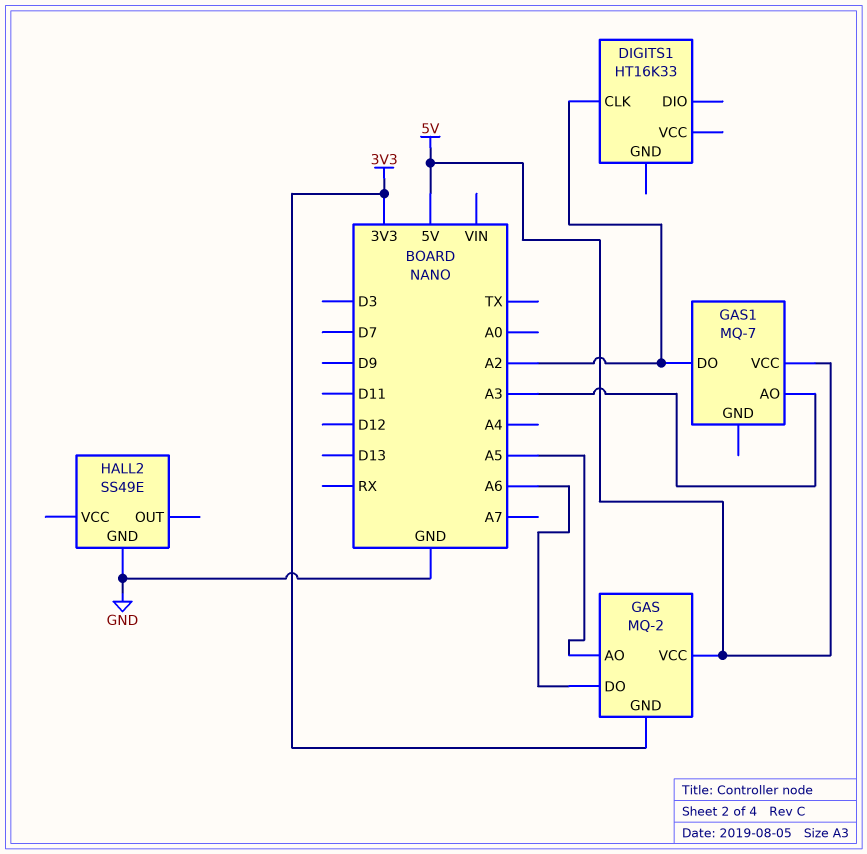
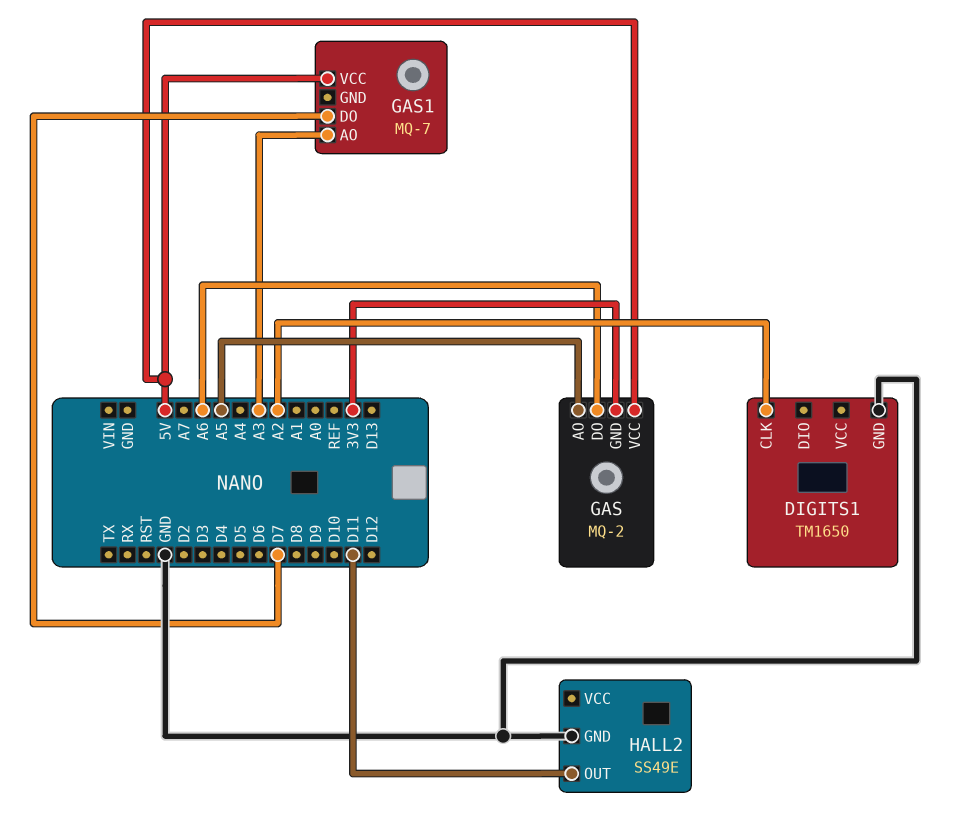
DIGITS1: HT16K33 -> TM1650
DIGITS1 pin GND: none -> GND
GAS1 pin DO: A2 -> D7
HALL2 pin OUT: none -> D11

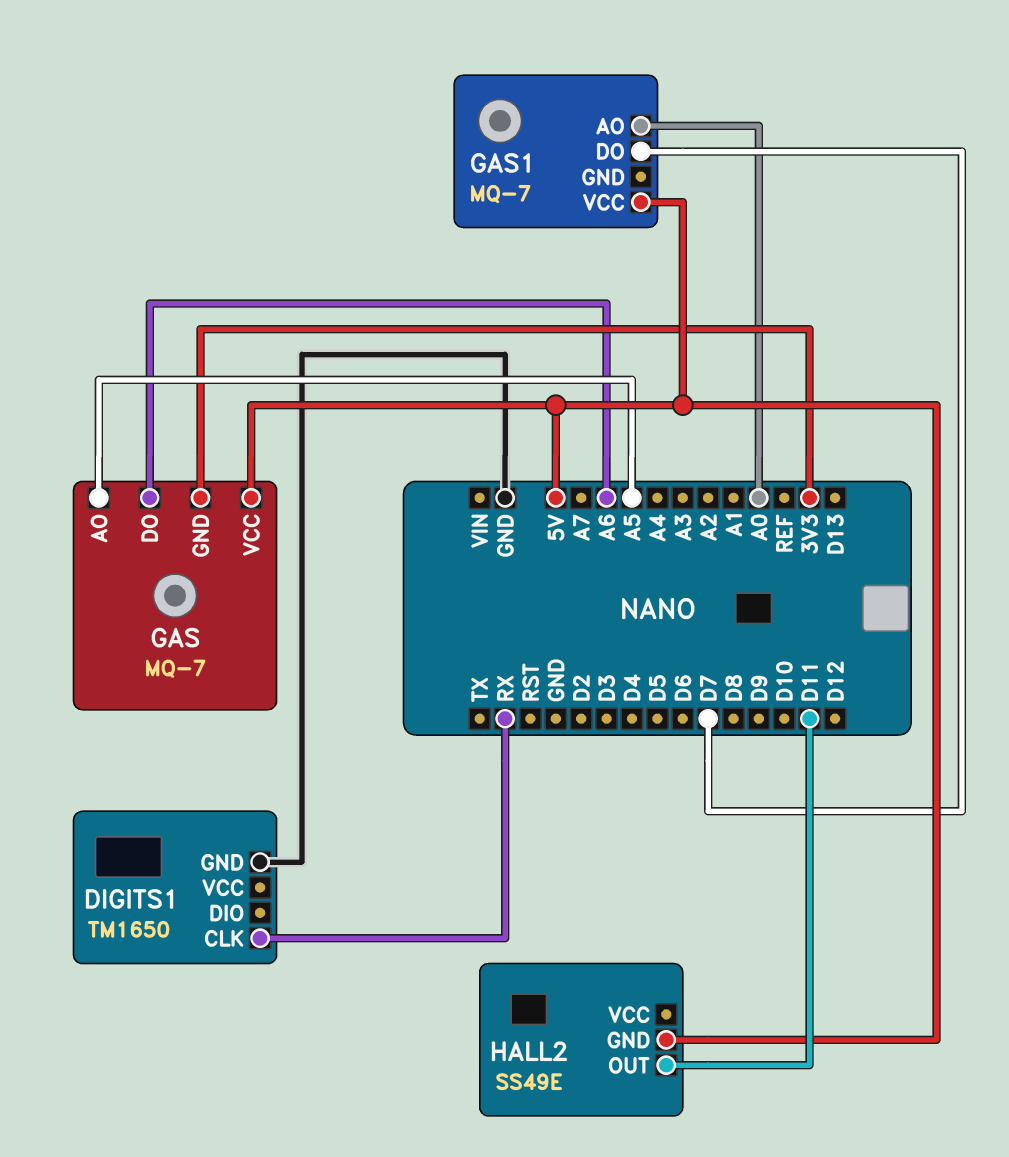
DIGITS1 pin CLK: A2 -> RX
GAS: MQ-2 -> MQ-7
GAS1 pin AO: A3 -> A0
HALL2 pin GND: GND -> 5V

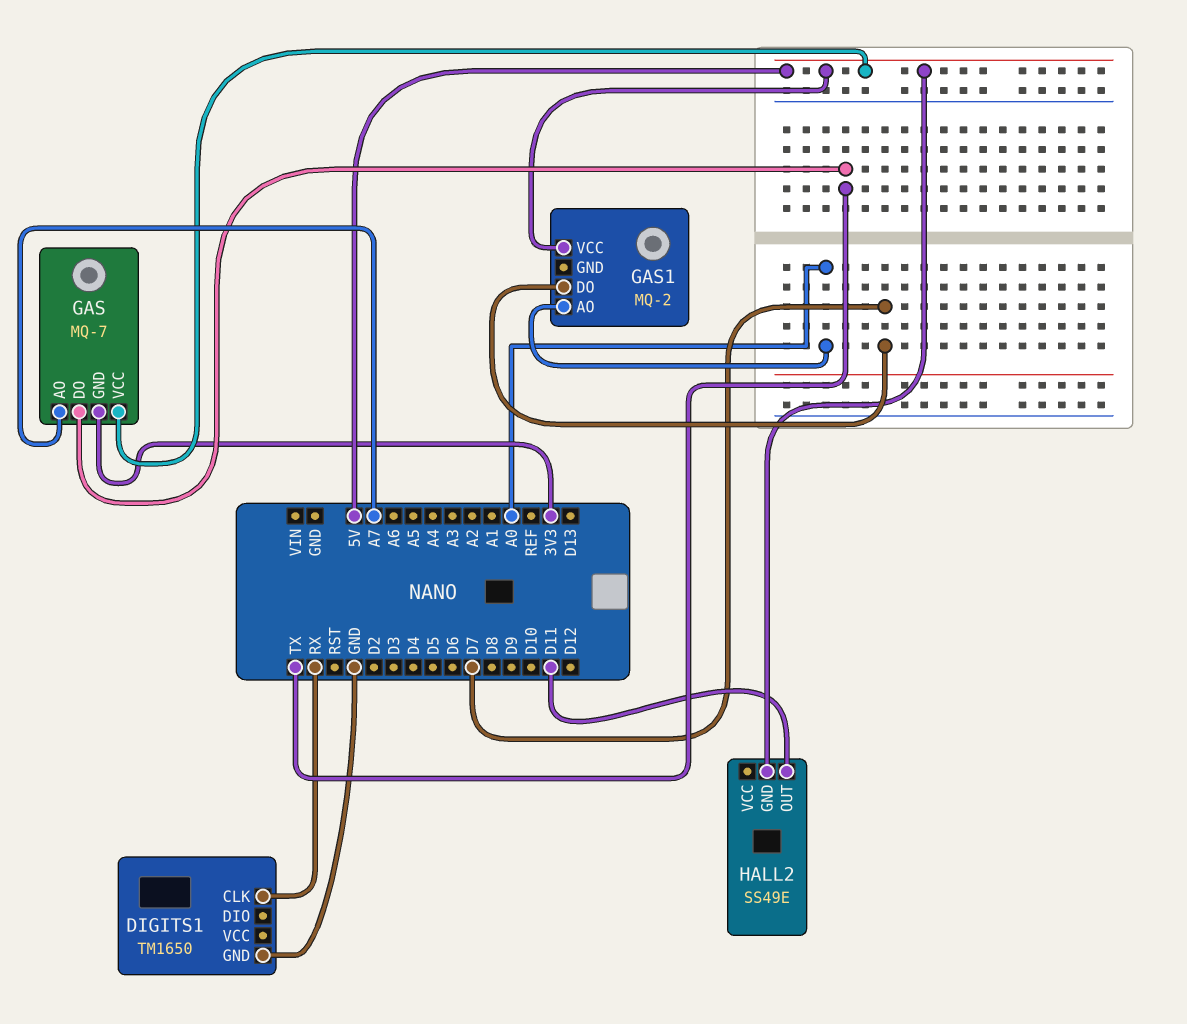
GAS pin AO: A5 -> A7
GAS pin DO: A6 -> TX
GAS1: MQ-7 -> MQ-2

